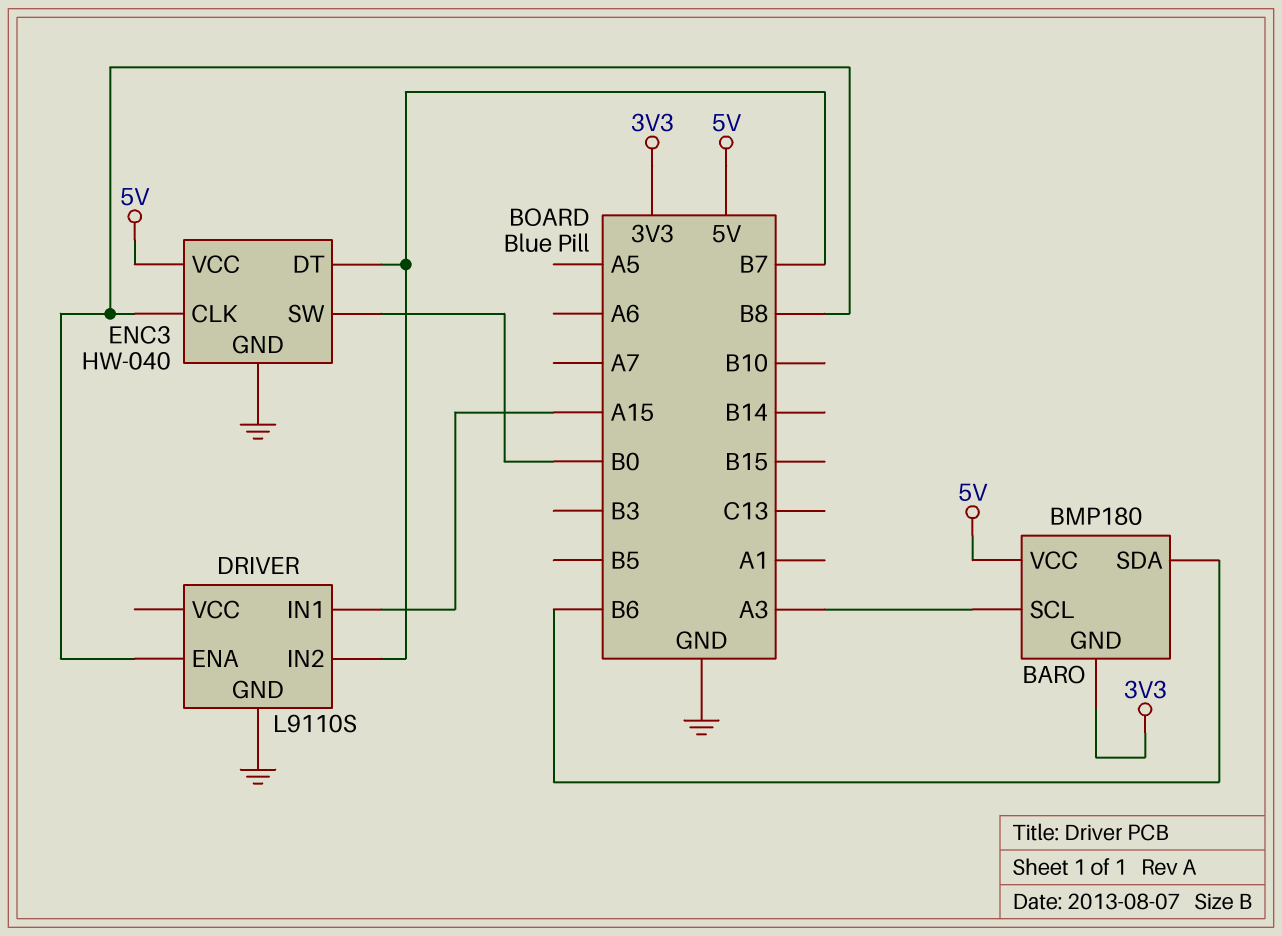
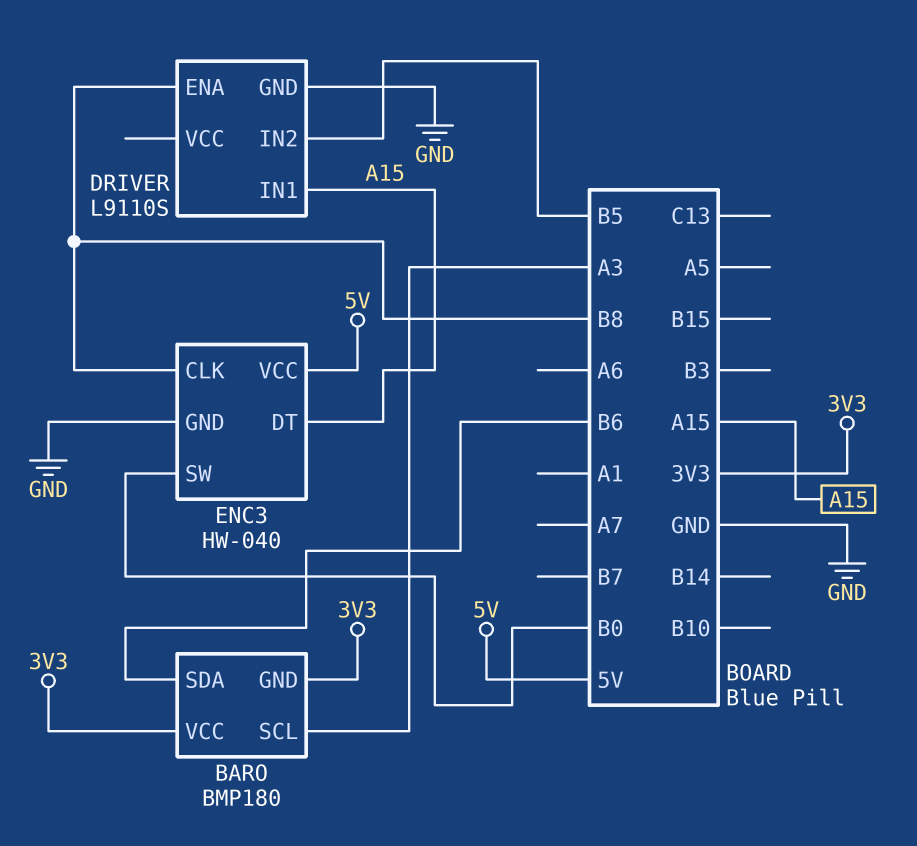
BARO pin VCC: 5V -> 3V3
DRIVER pin IN2: B7 -> B5
ENC3 pin DT: B7 -> A15

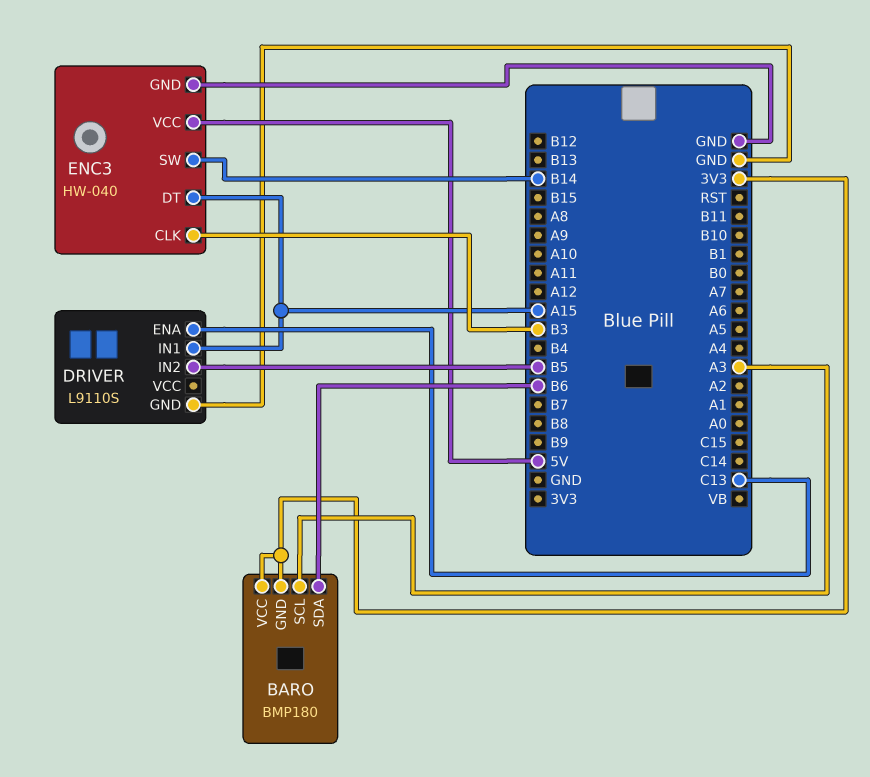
DRIVER pin ENA: B8 -> C13
ENC3 pin CLK: B8 -> B3
ENC3 pin SW: B0 -> B14

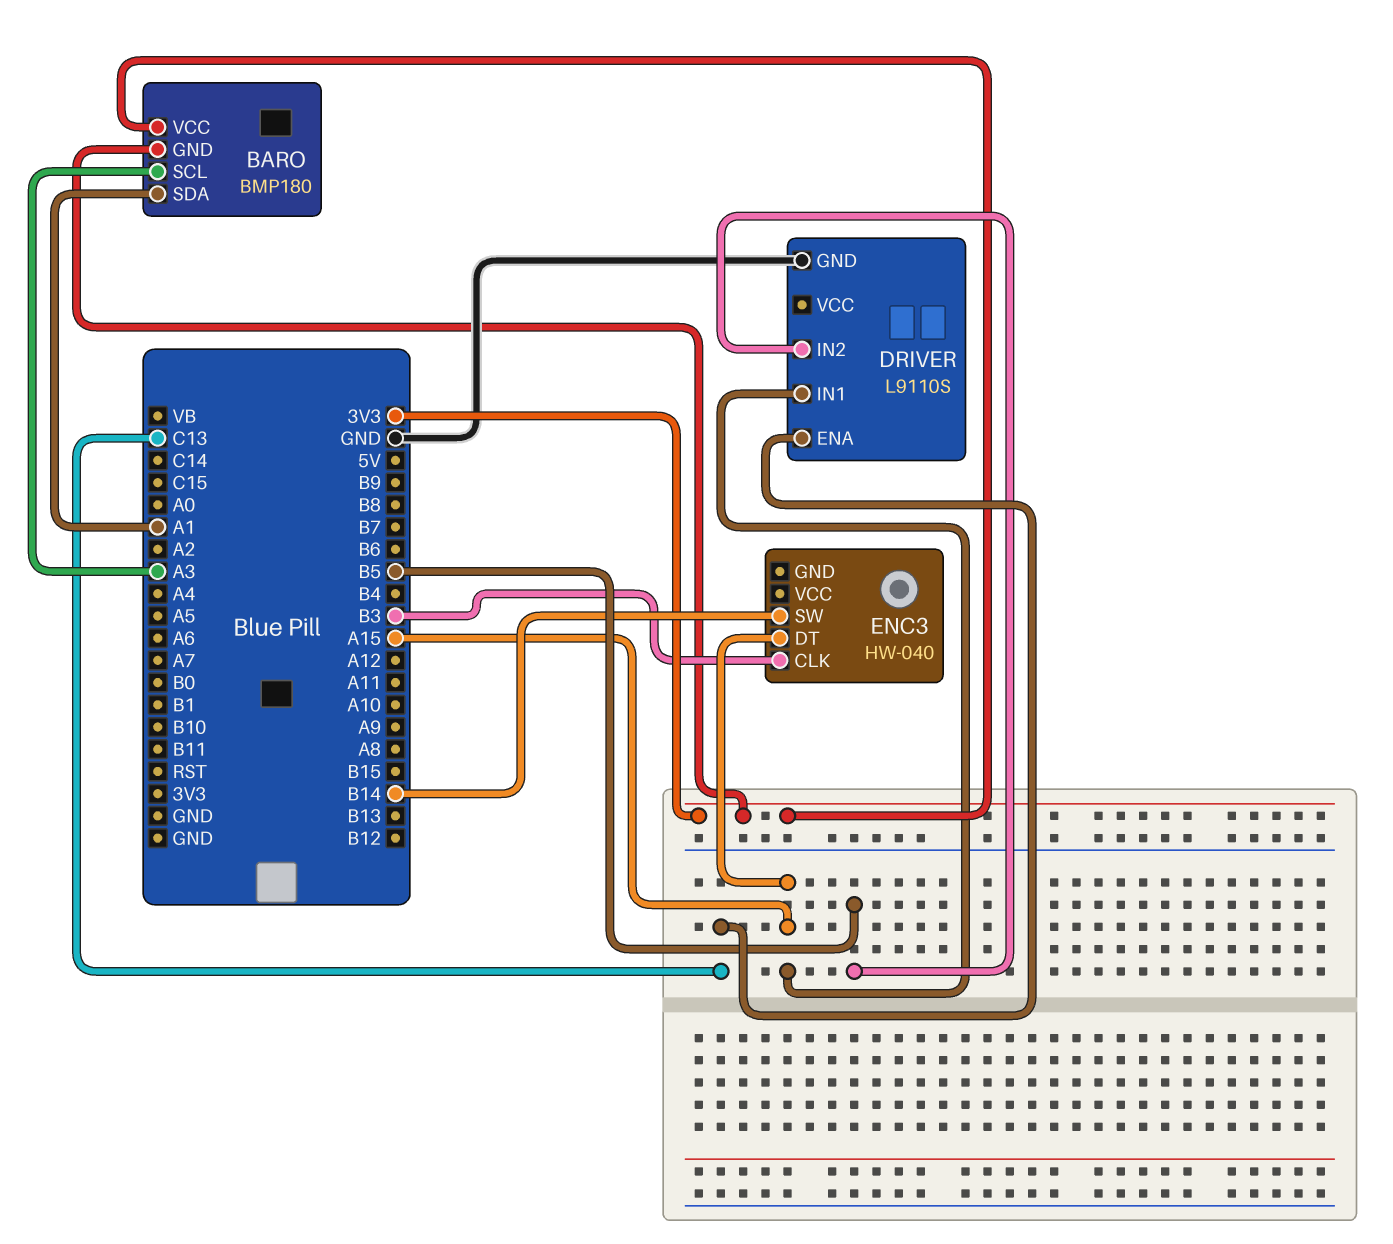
BARO pin SDA: B6 -> A1
ENC3 pin GND: GND -> none
ENC3 pin VCC: 5V -> none

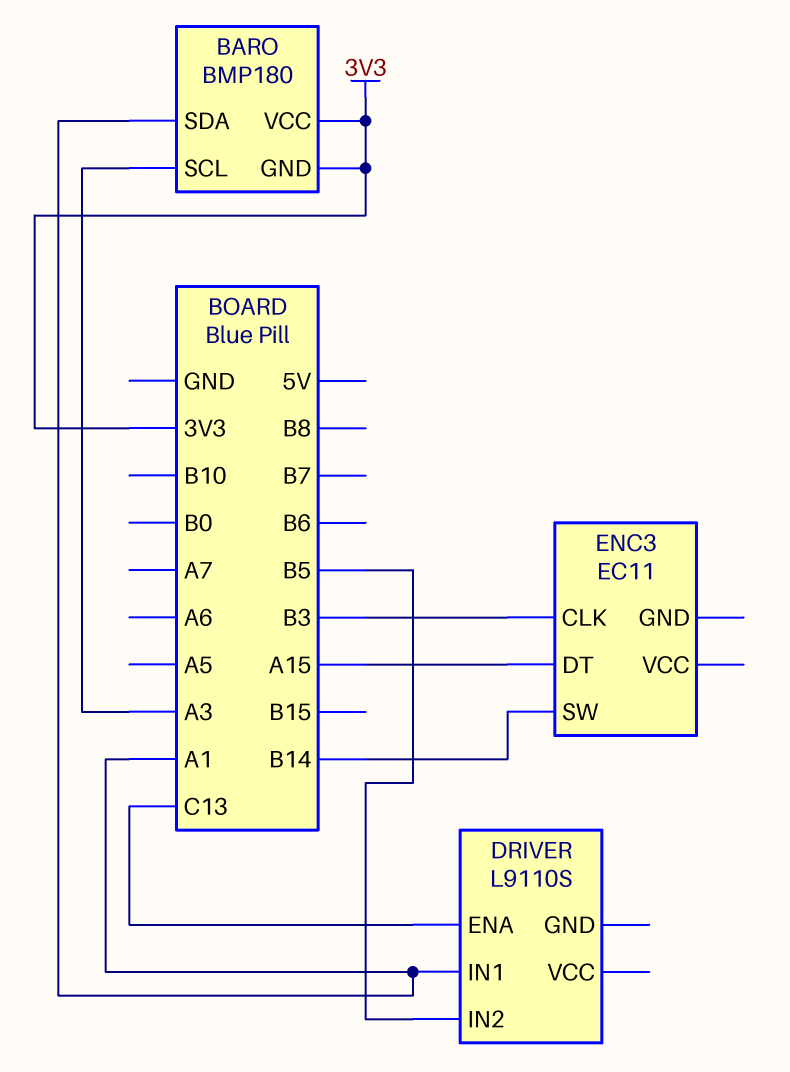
DRIVER pin GND: GND -> none
DRIVER pin IN1: A15 -> A1
ENC3: HW-040 -> EC11

